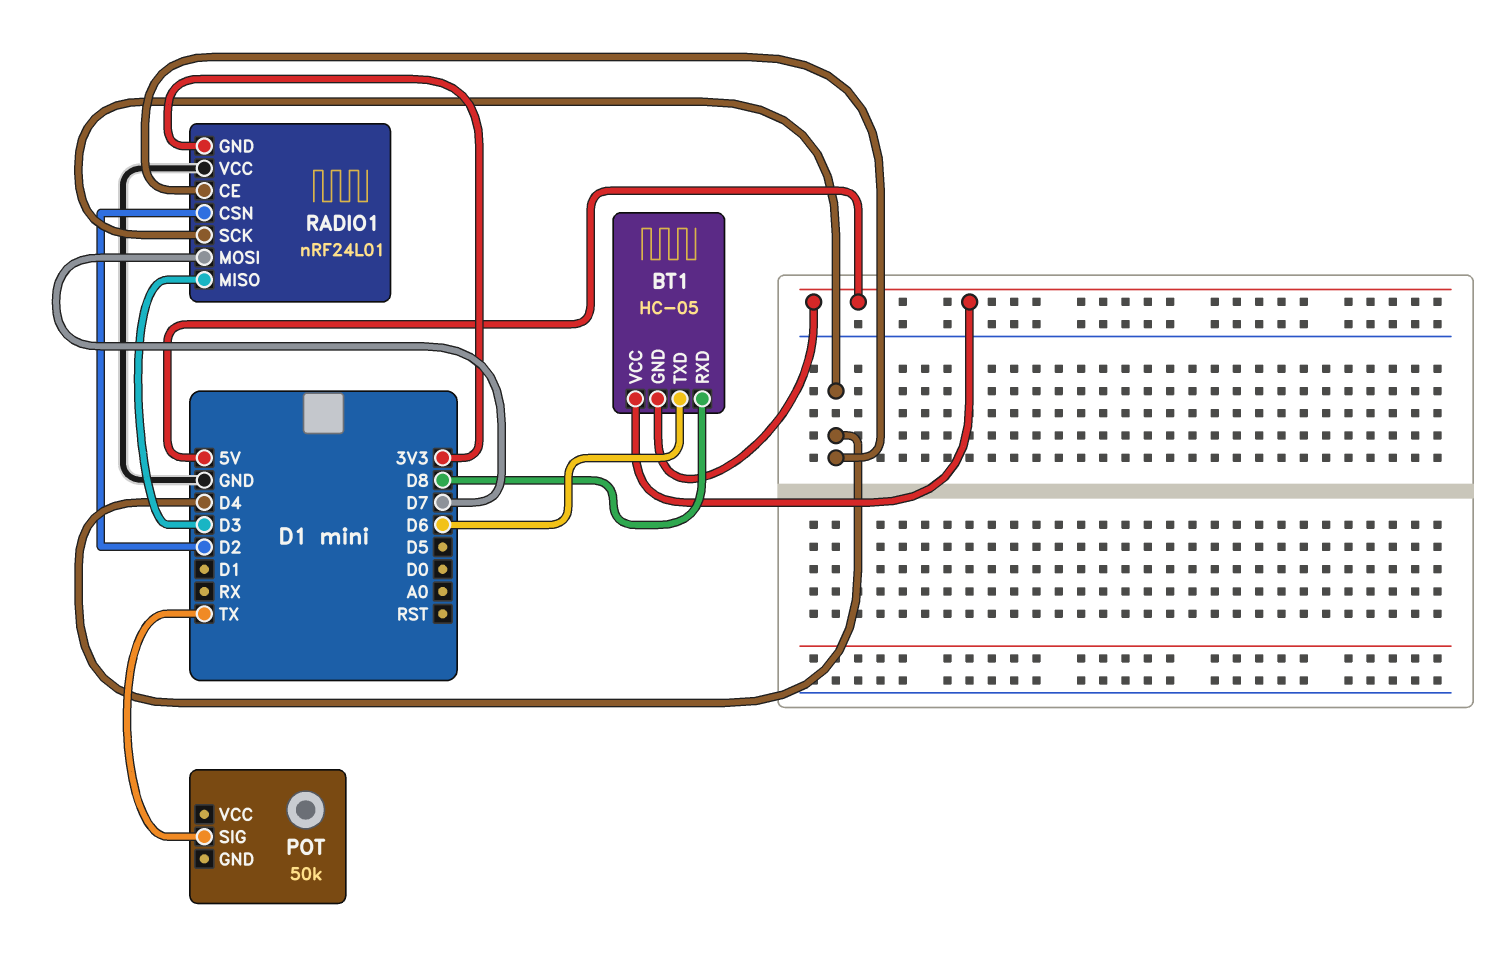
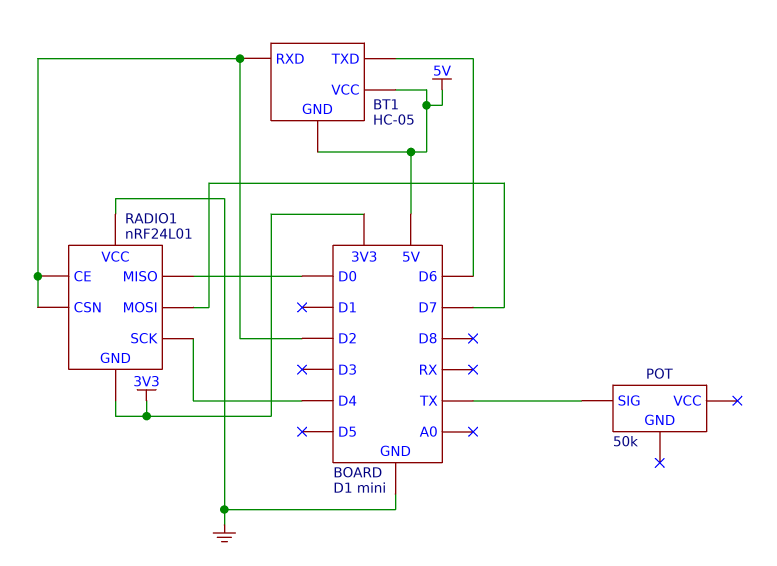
BT1 pin RXD: D8 -> D2
RADIO1 pin CE: D4 -> D2
RADIO1 pin MISO: D3 -> D0

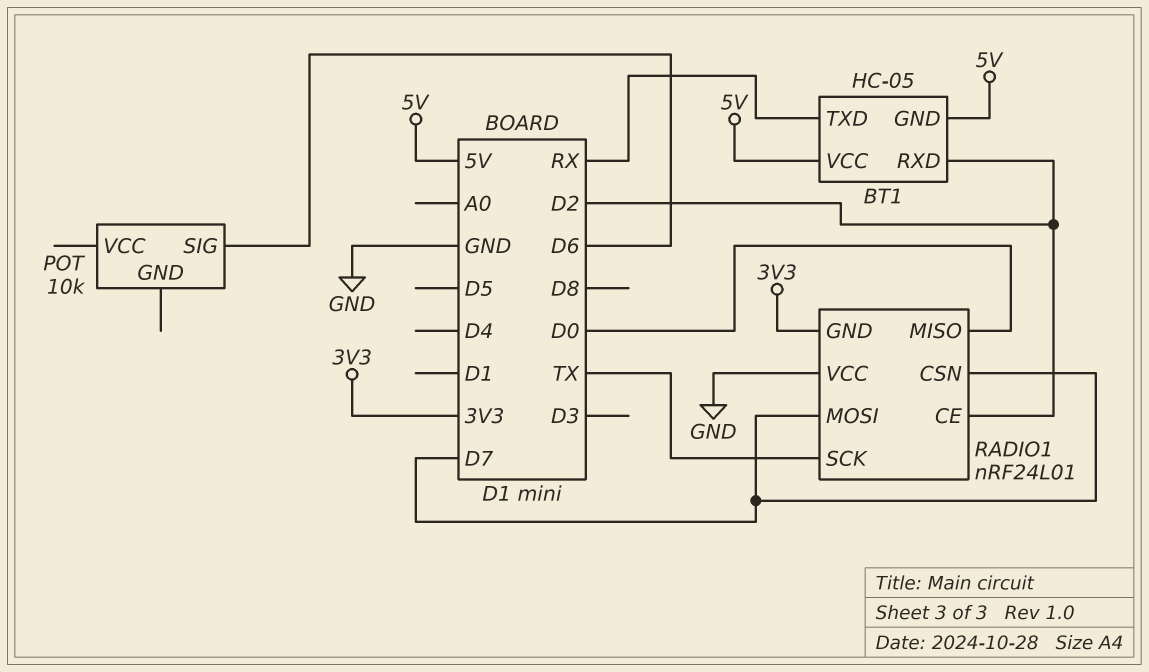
BT1 pin TXD: D6 -> RX
POT: 50k -> 10k
POT pin SIG: TX -> D6
RADIO1 pin CSN: D2 -> D7
RADIO1 pin SCK: D4 -> TX

